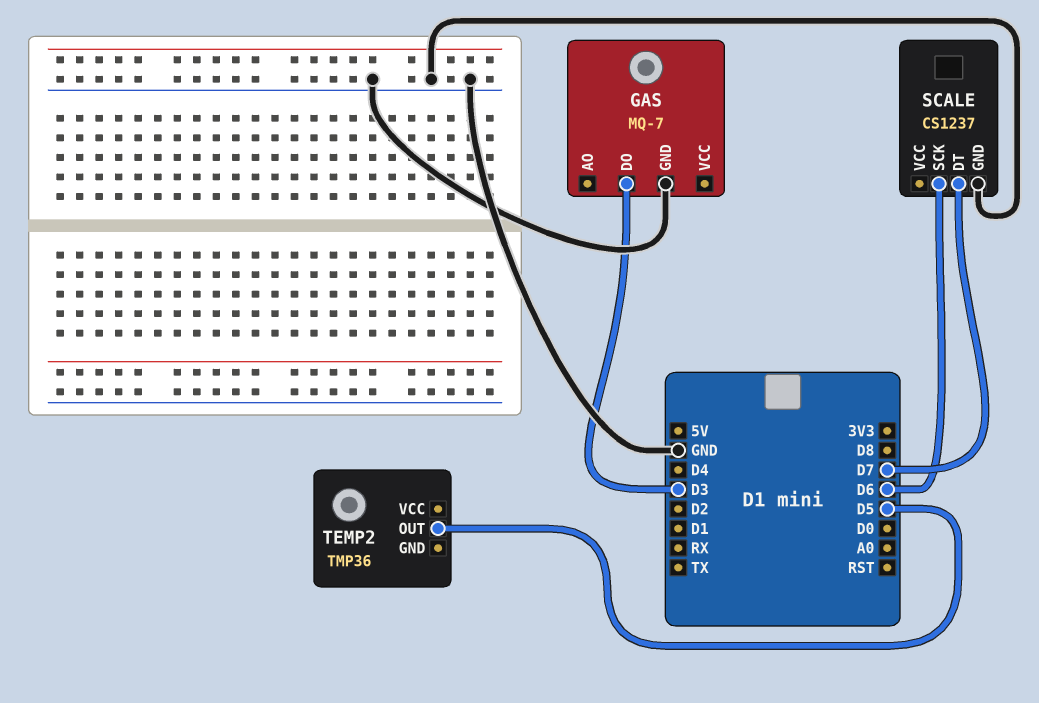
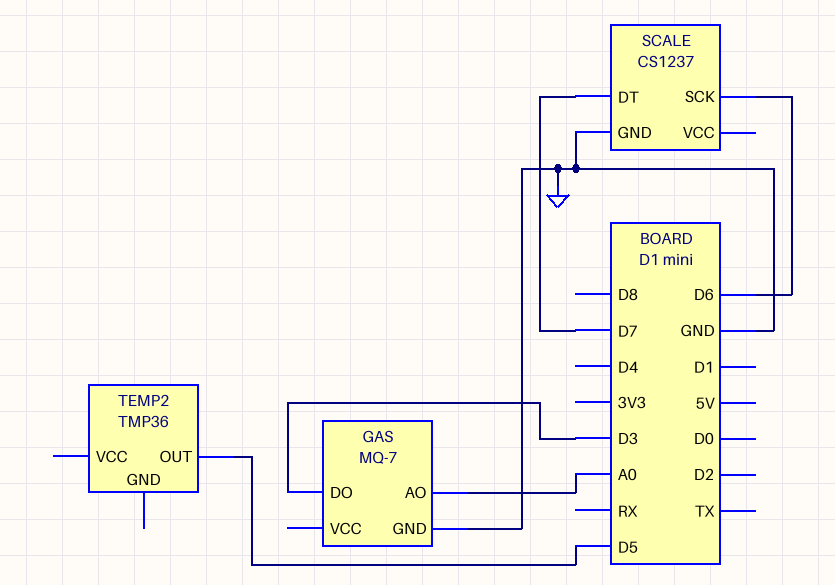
GAS pin AO: none -> A0

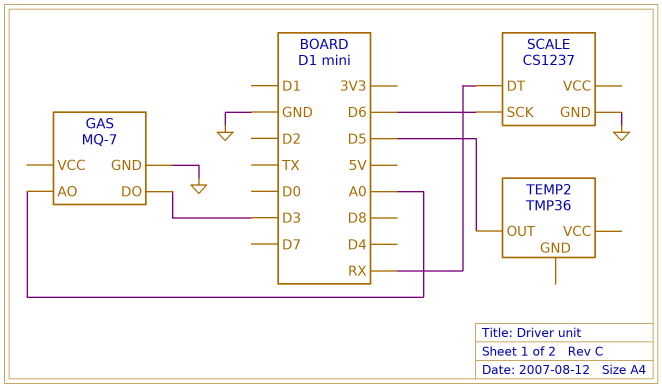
SCALE pin DT: D7 -> RX

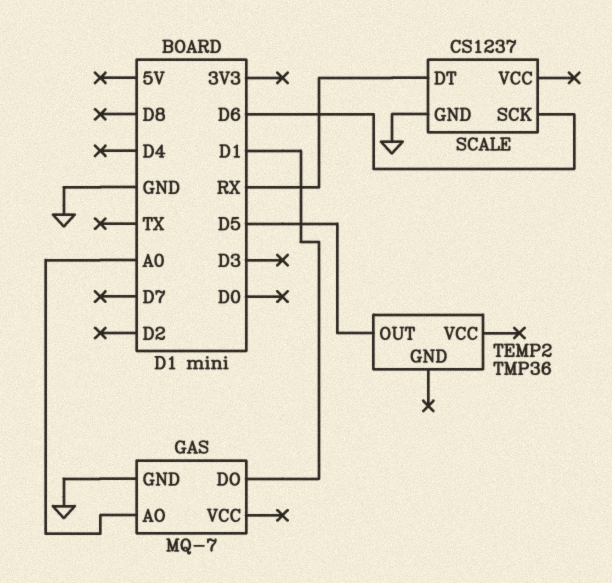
GAS pin DO: D3 -> D1

